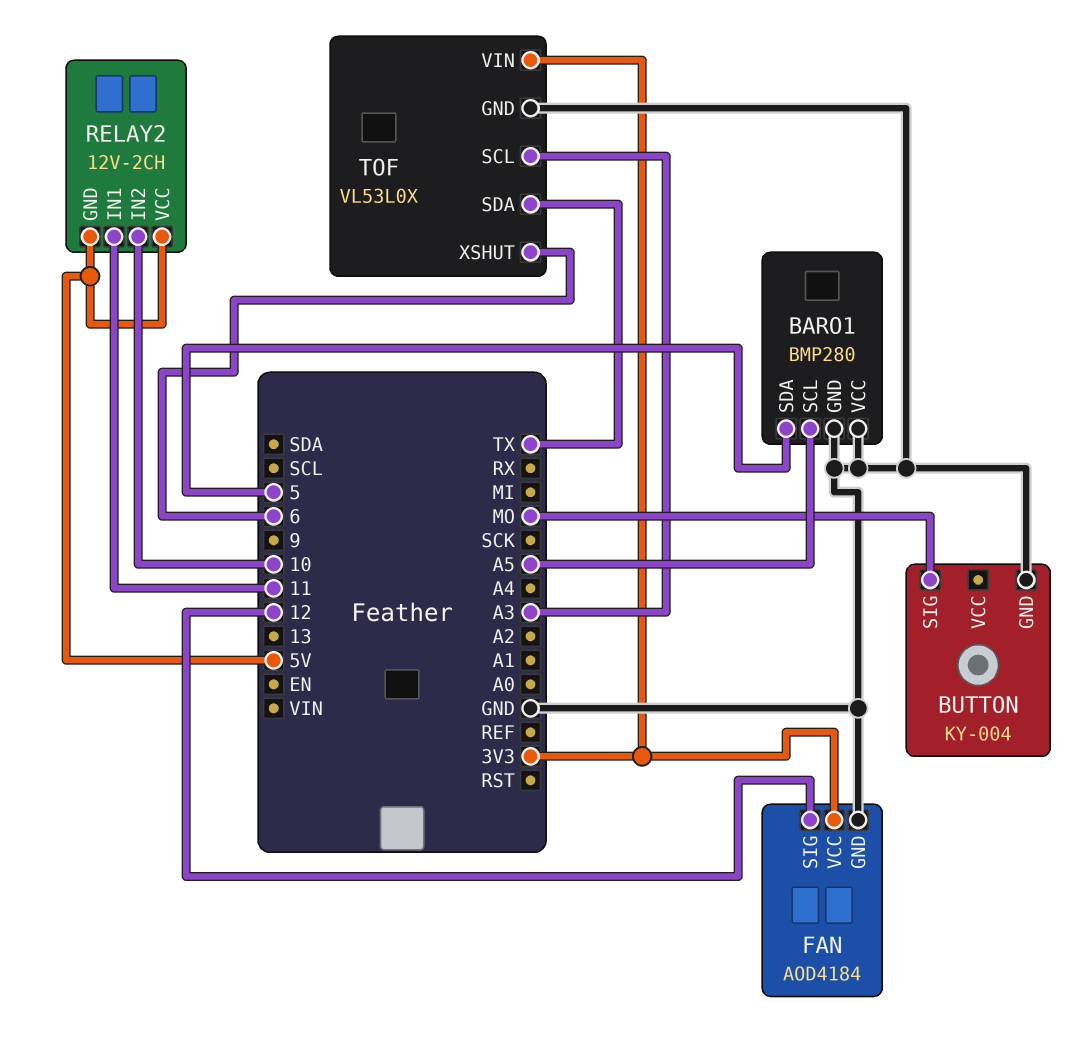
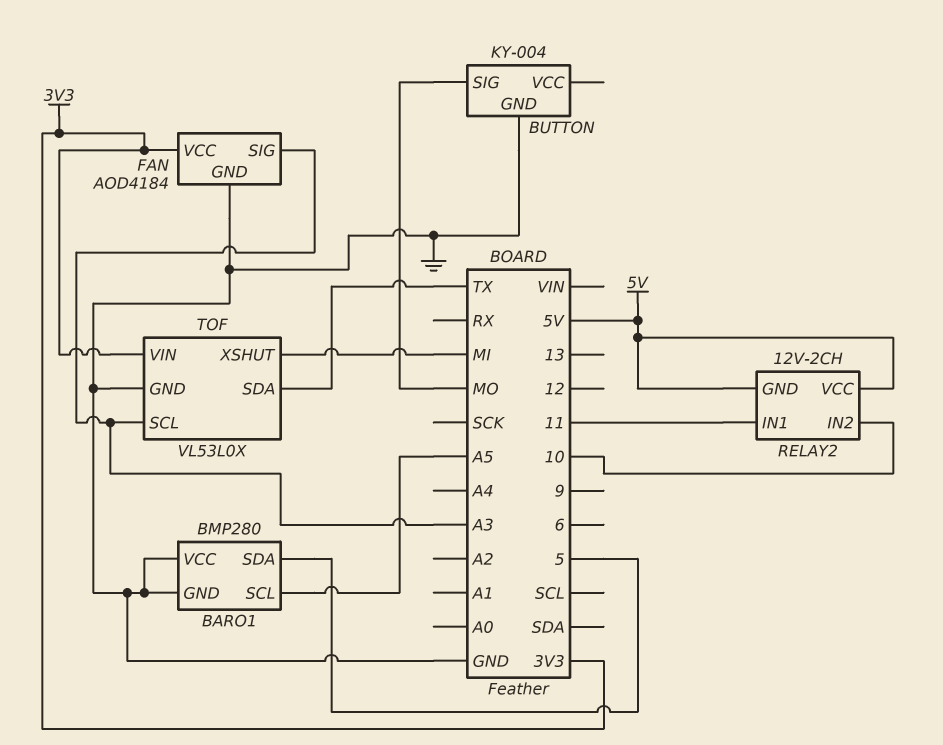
FAN pin SIG: 12 -> A3
TOF pin XSHUT: 6 -> MI

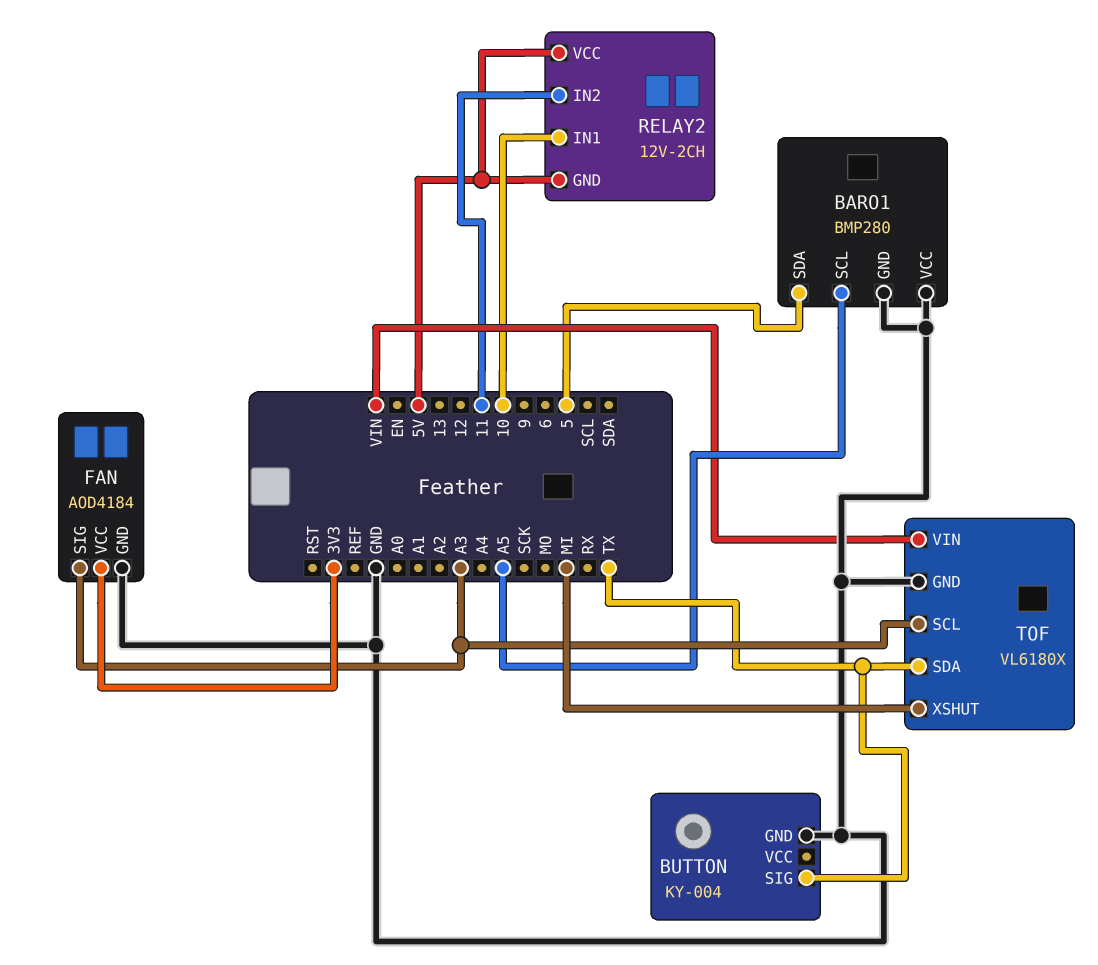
BUTTON pin SIG: MO -> TX
RELAY2 pin IN1: 11 -> 10
RELAY2 pin IN2: 10 -> 11
TOF: VL53L0X -> VL6180X
TOF pin VIN: 3V3 -> VIN

